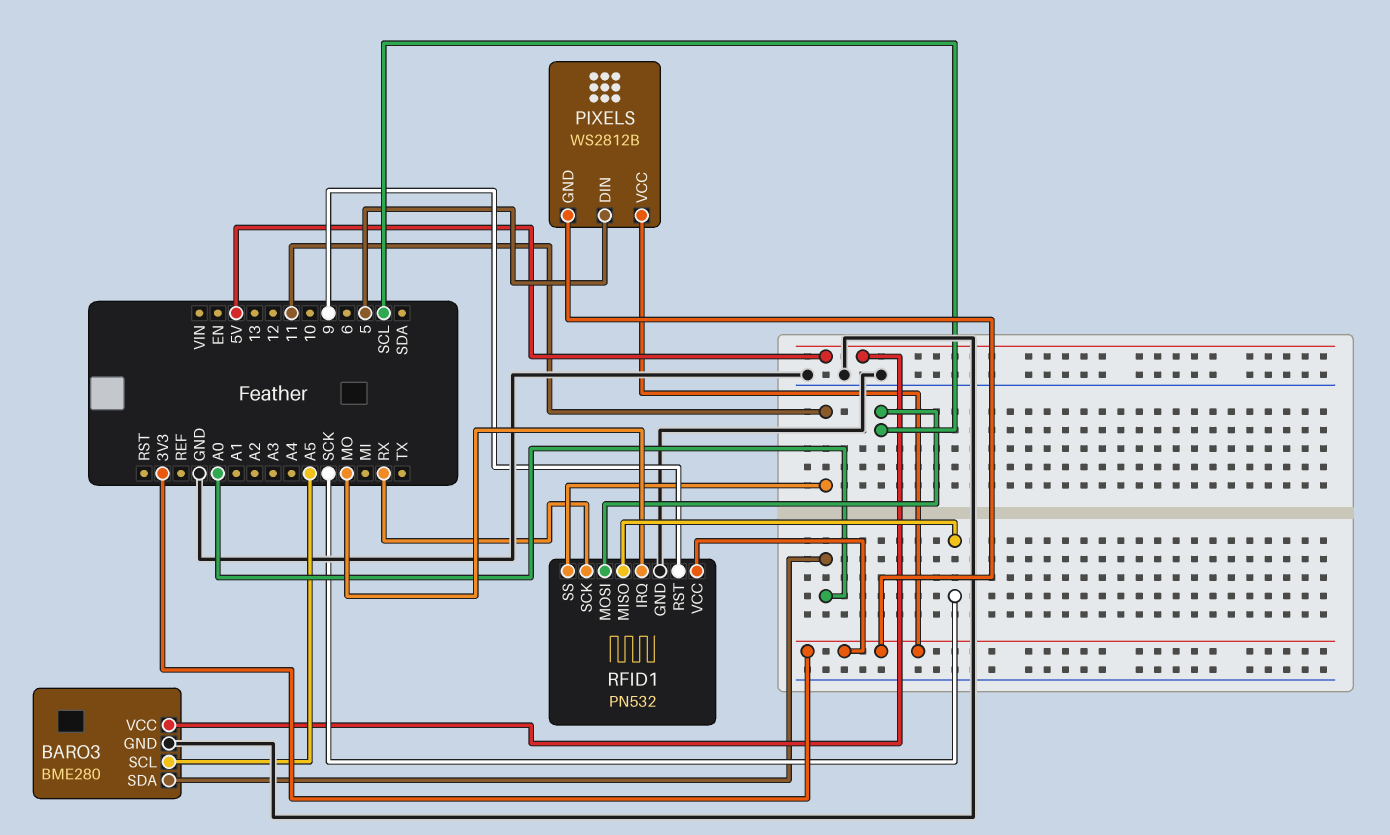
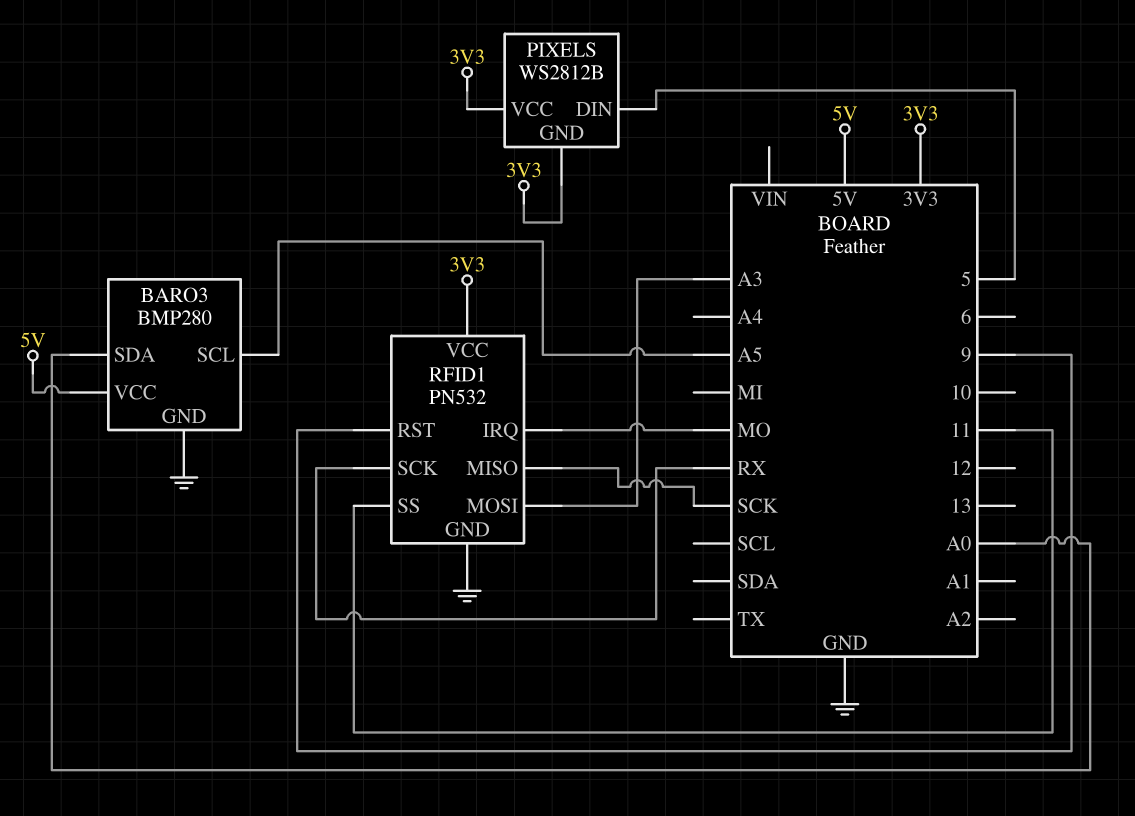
BARO3: BME280 -> BMP280
RFID1 pin MOSI: SCL -> A3

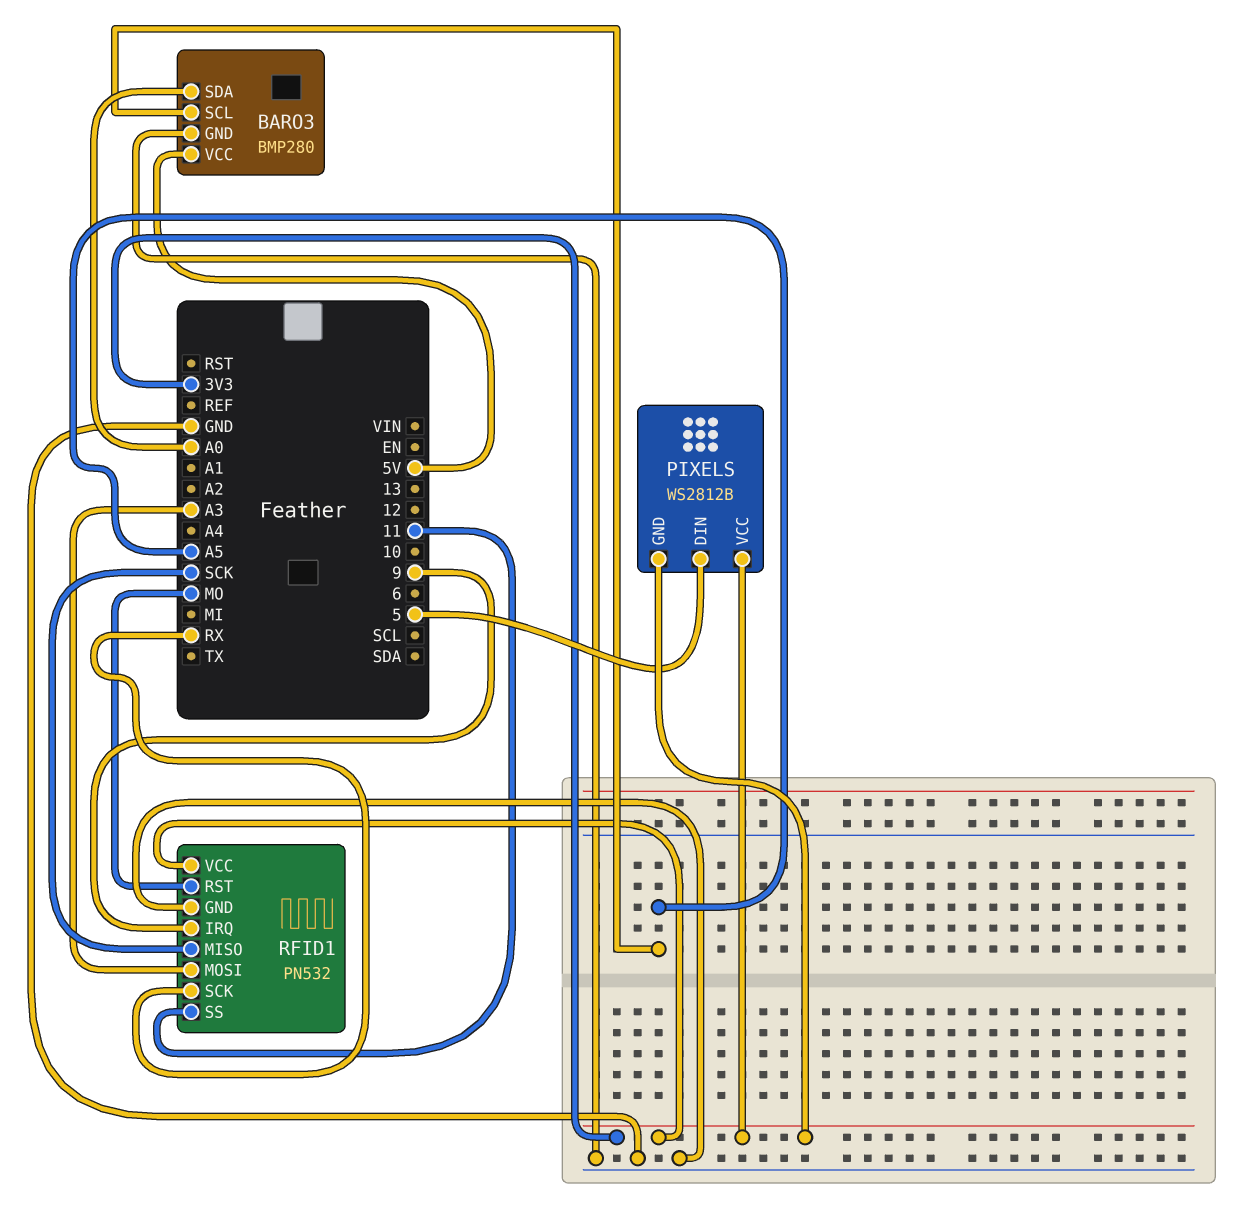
RFID1 pin IRQ: MO -> 9
RFID1 pin RST: 9 -> MO

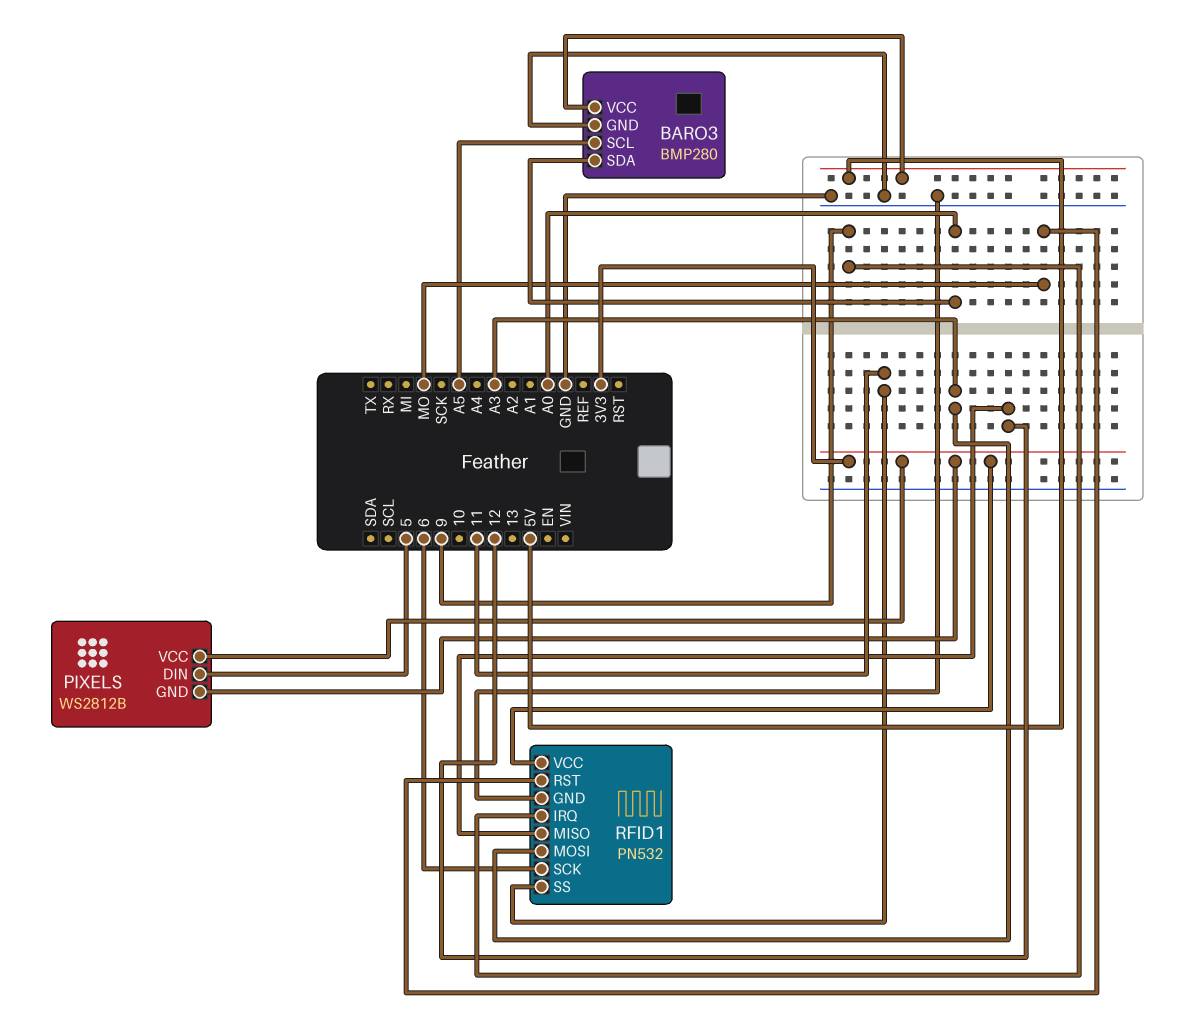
RFID1 pin MISO: SCK -> 12
RFID1 pin SCK: RX -> 6

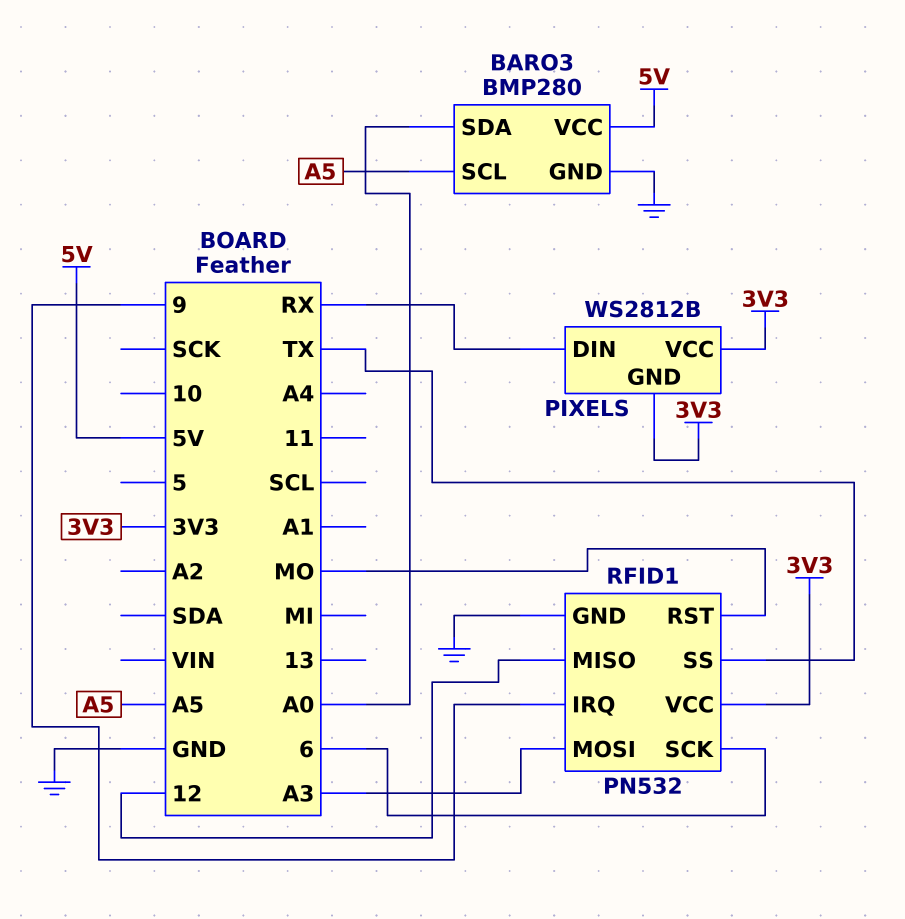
PIXELS pin DIN: 5 -> RX
RFID1 pin SS: 11 -> TX

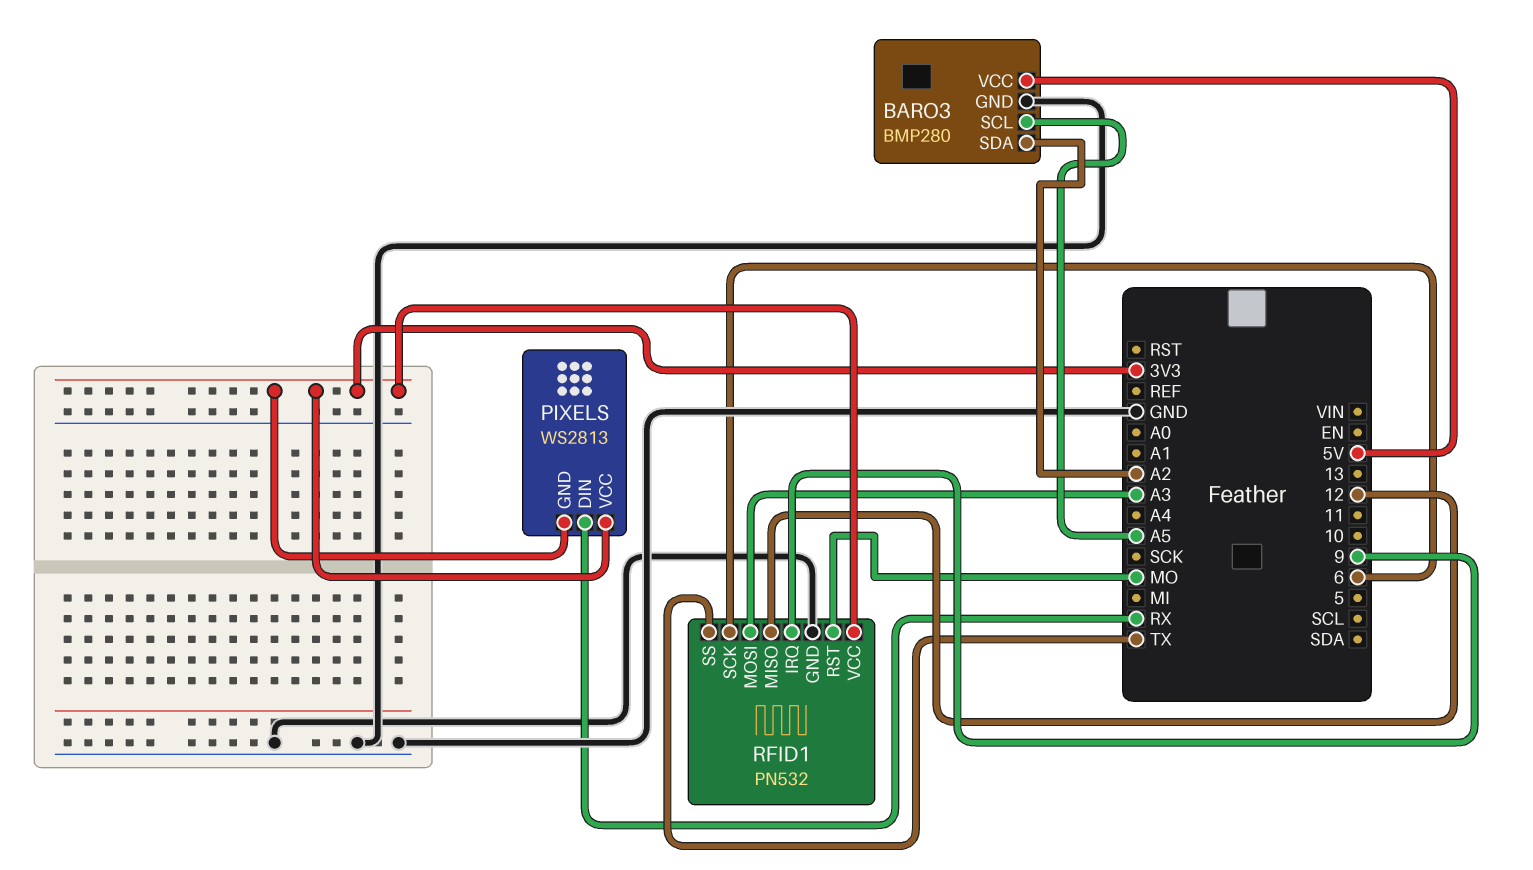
BARO3 pin SDA: A0 -> A2
PIXELS: WS2812B -> WS2813

